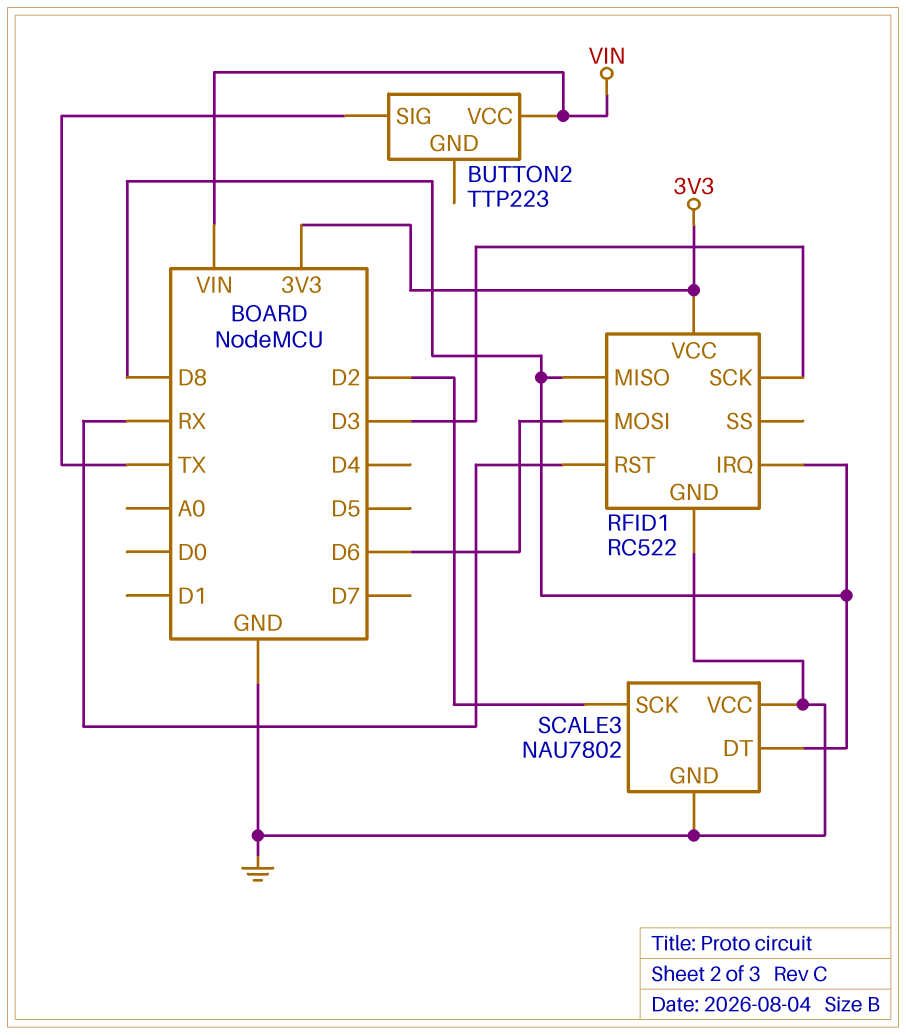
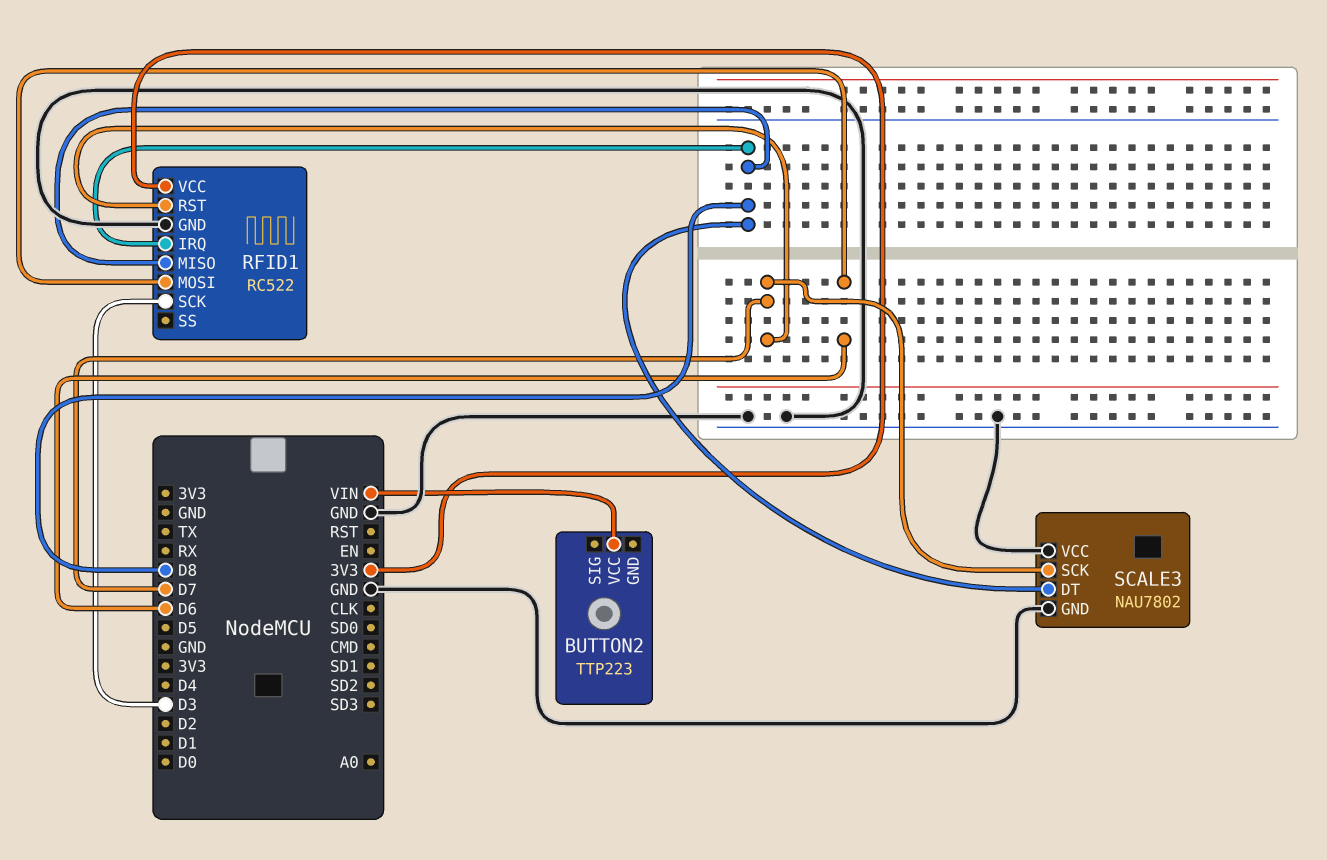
BUTTON2 pin SIG: TX -> none
RFID1 pin RST: RX -> D7
SCALE3 pin SCK: D2 -> D7

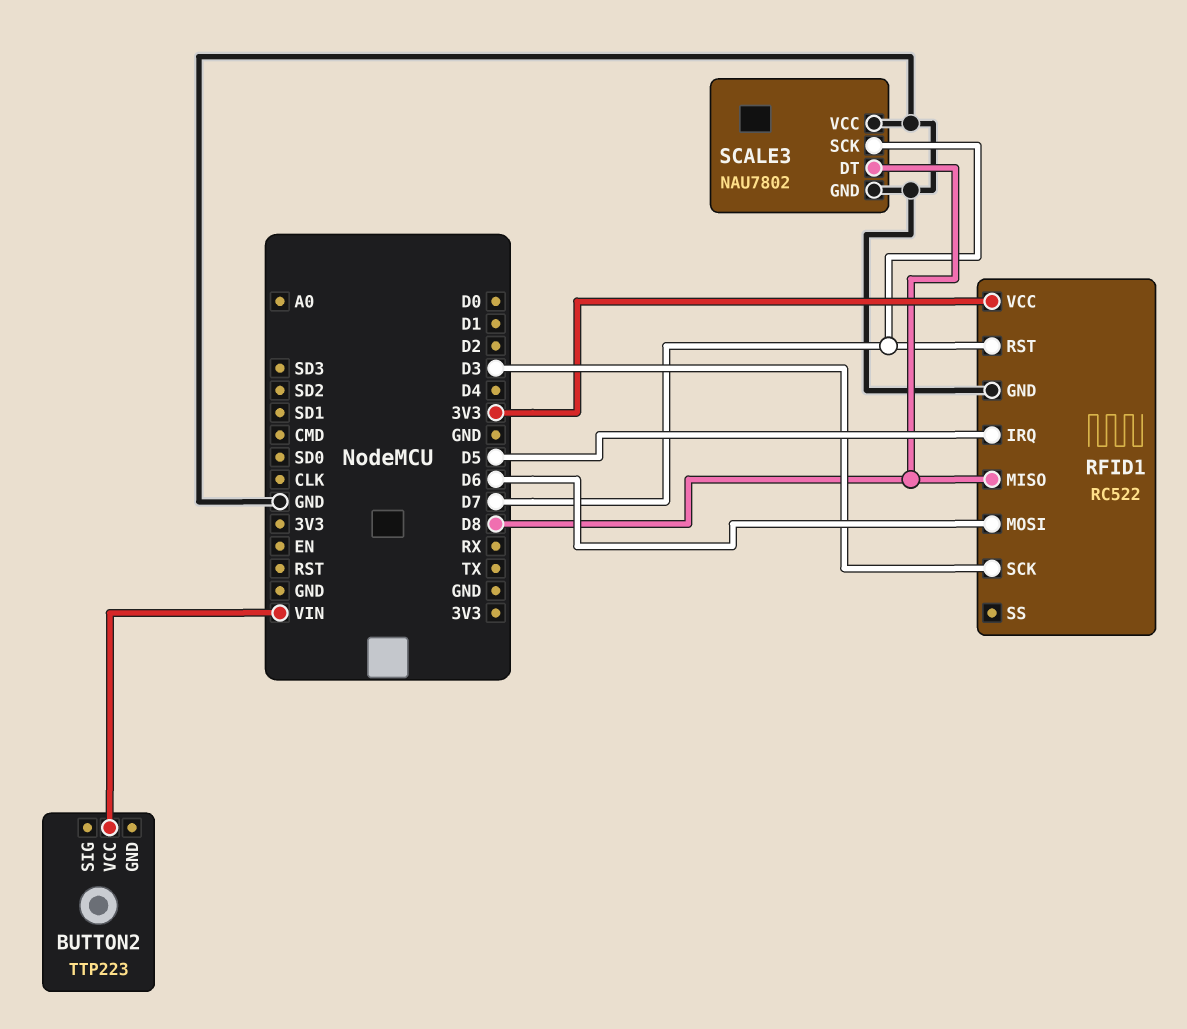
RFID1 pin IRQ: D8 -> D5

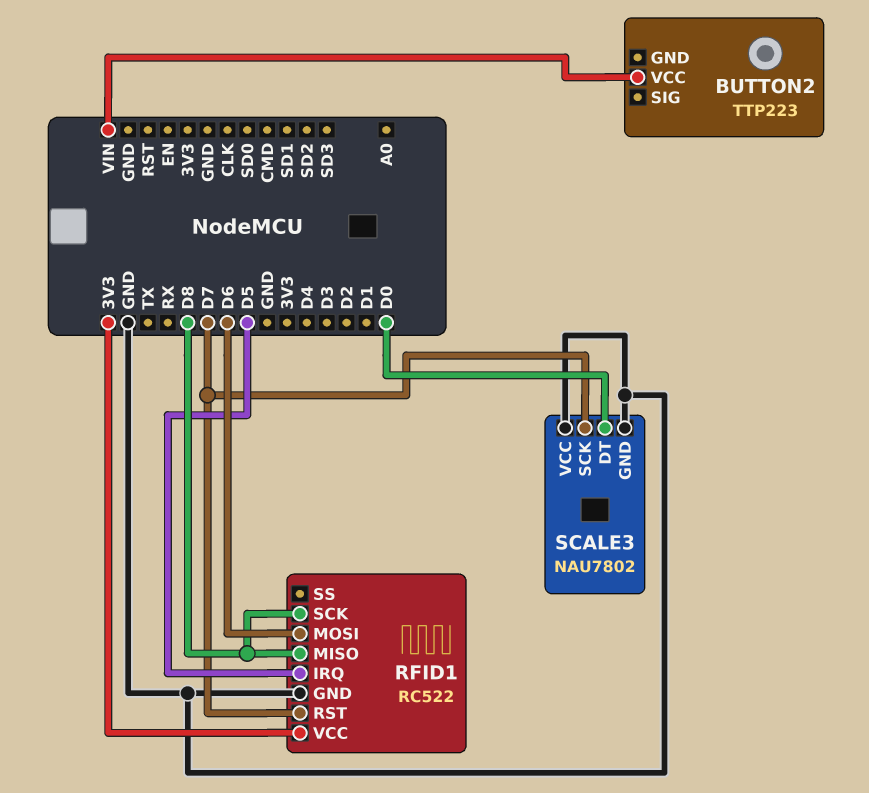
RFID1 pin SCK: D3 -> D8
SCALE3 pin DT: D8 -> D0

